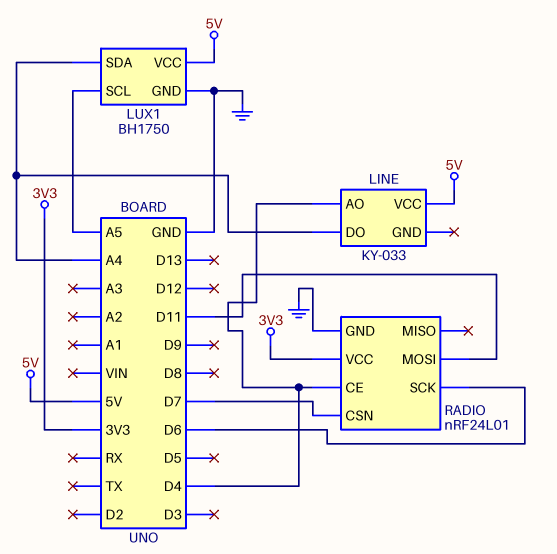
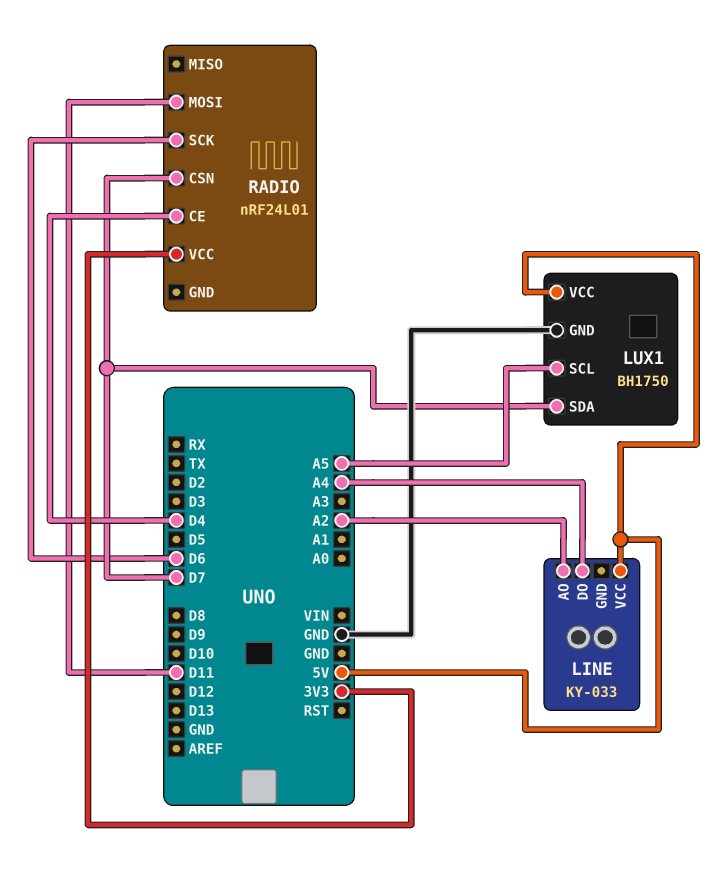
LINE pin AO: D4 -> A2
LUX1 pin SDA: A4 -> D7
RADIO pin GND: GND -> none

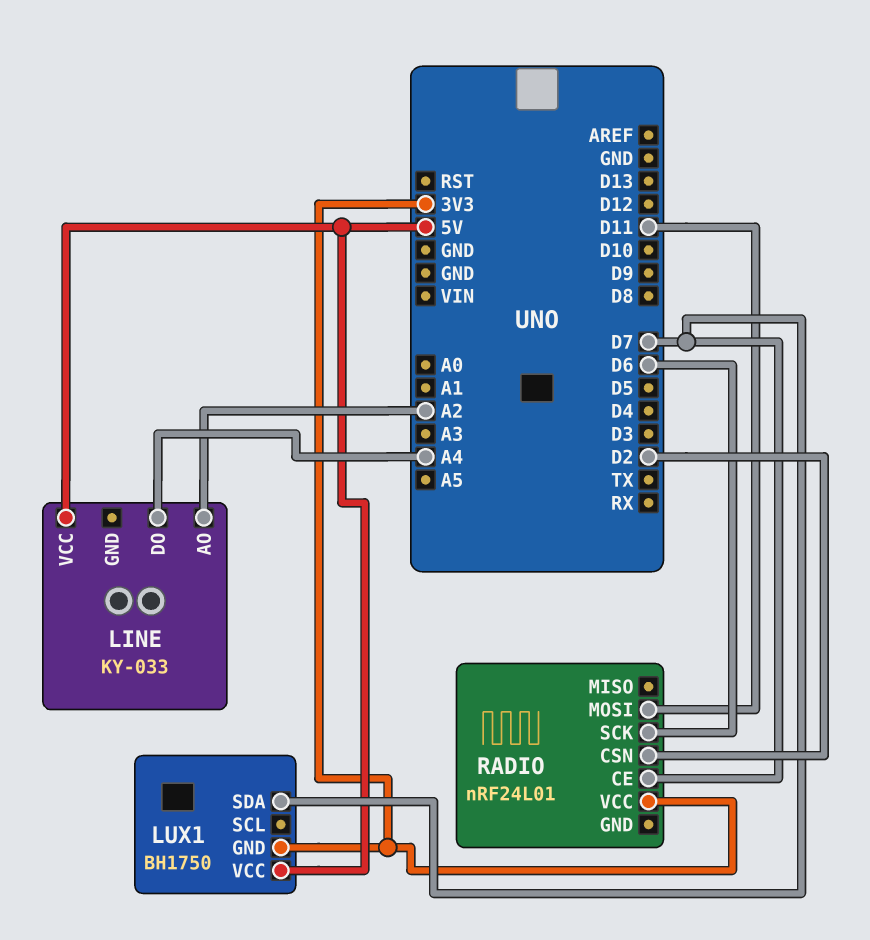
LUX1 pin GND: GND -> 3V3
LUX1 pin SCL: A5 -> none
RADIO pin CE: D4 -> D7
RADIO pin CSN: D7 -> D2

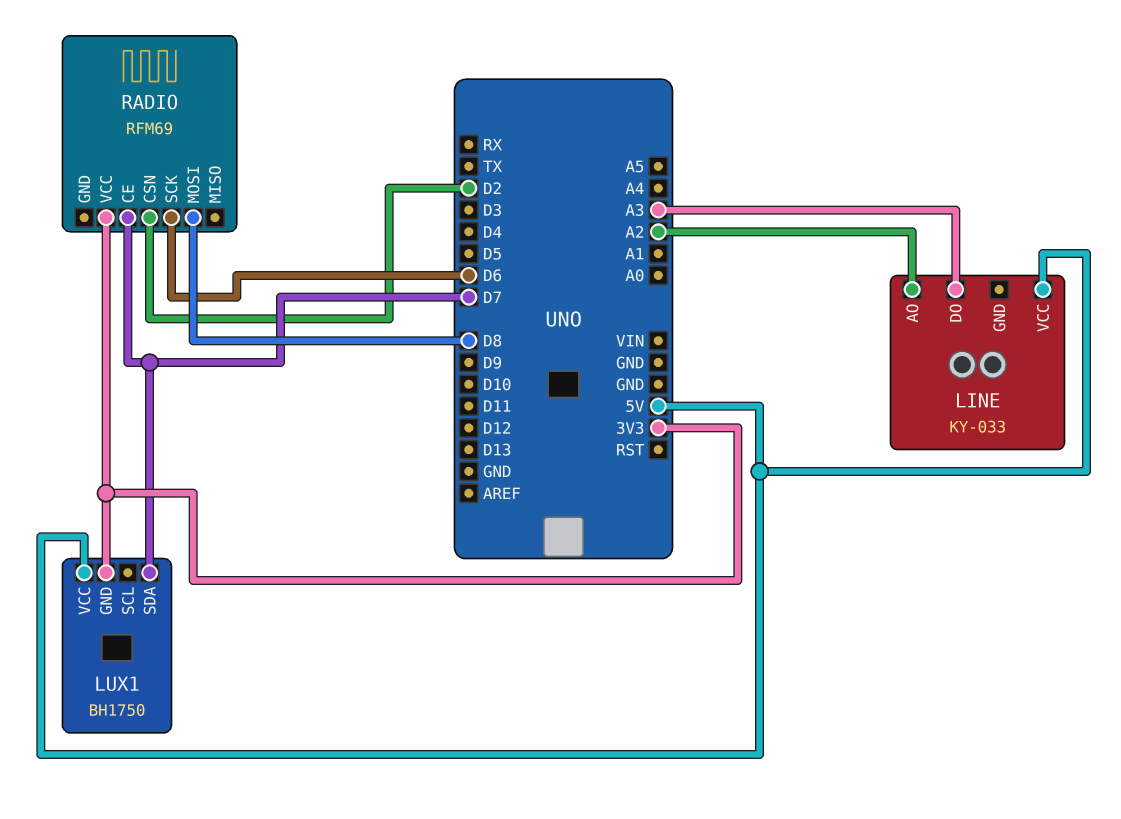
LINE pin DO: A4 -> A3
RADIO: nRF24L01 -> RFM69
RADIO pin MOSI: D11 -> D8

